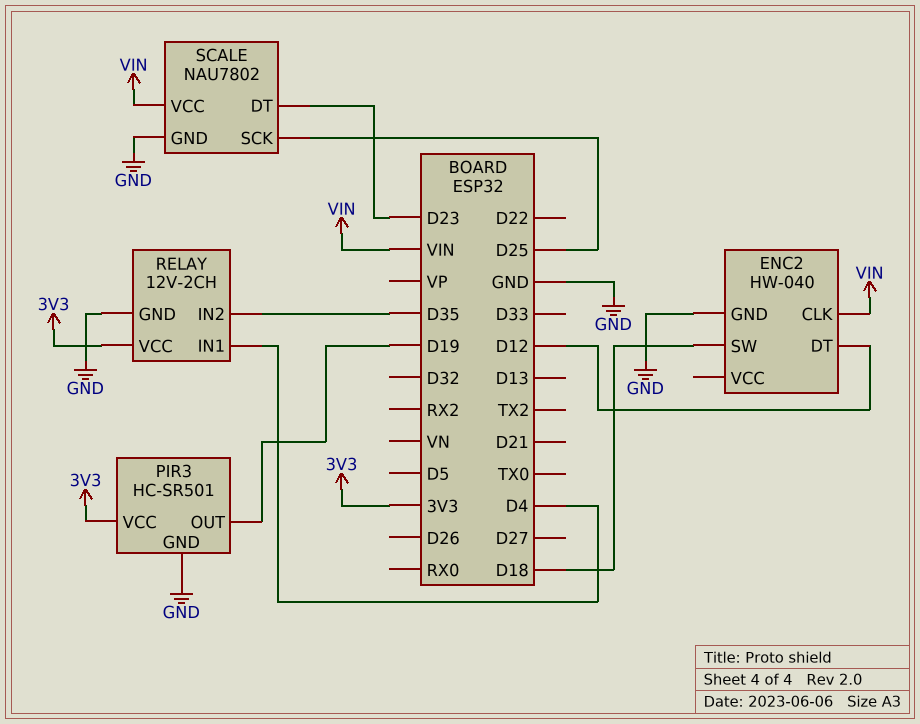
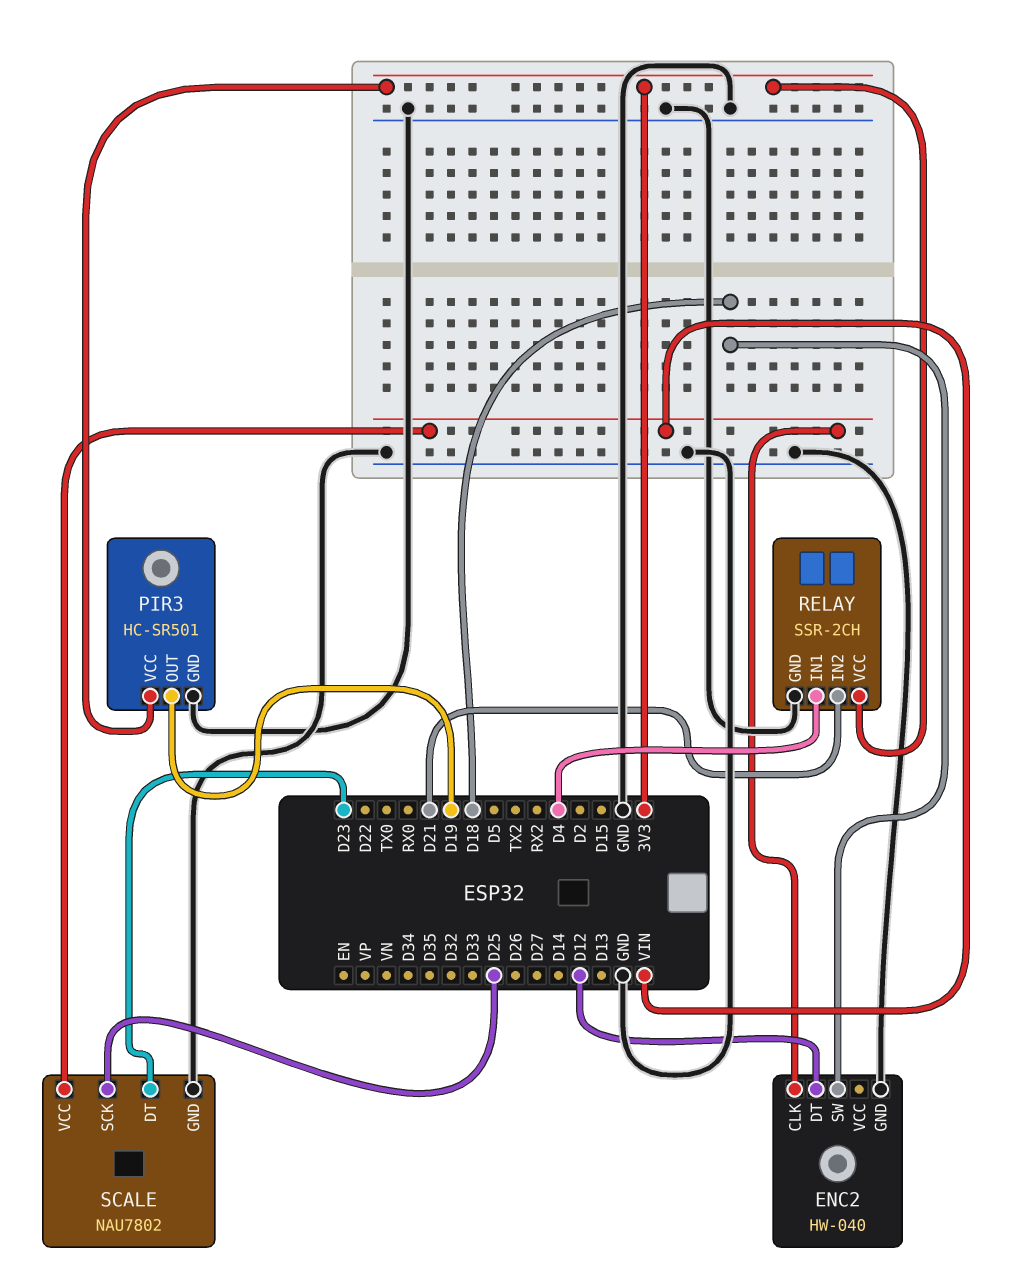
RELAY: 12V-2CH -> SSR-2CH
RELAY pin IN2: D35 -> D21

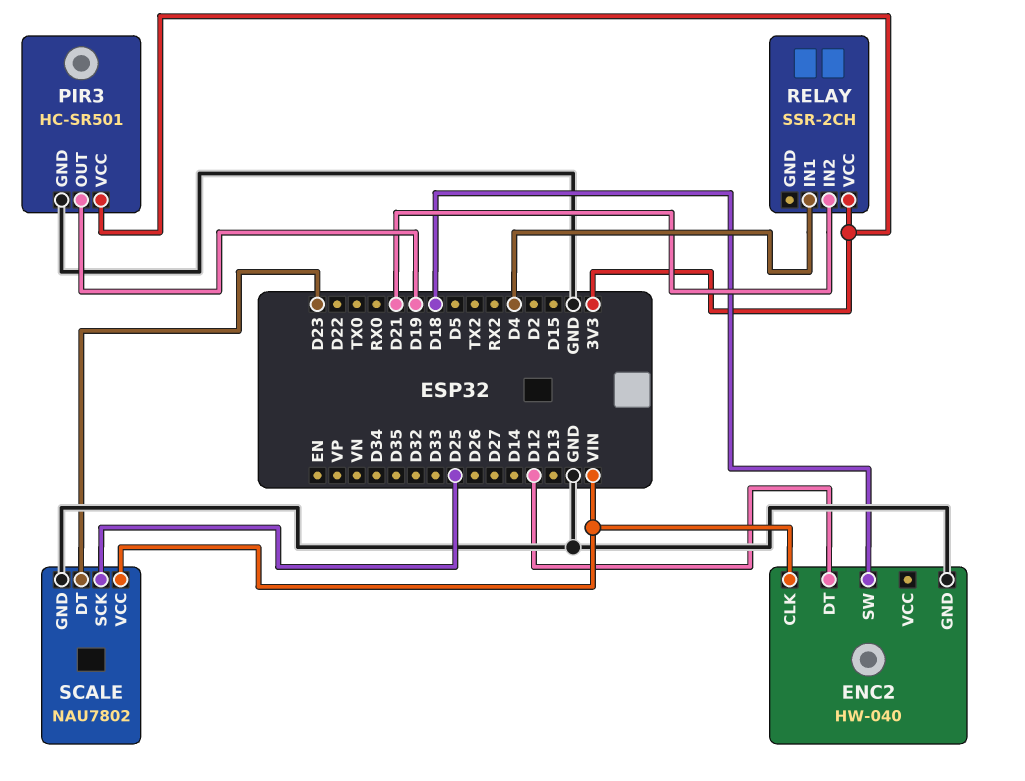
RELAY pin GND: GND -> none

